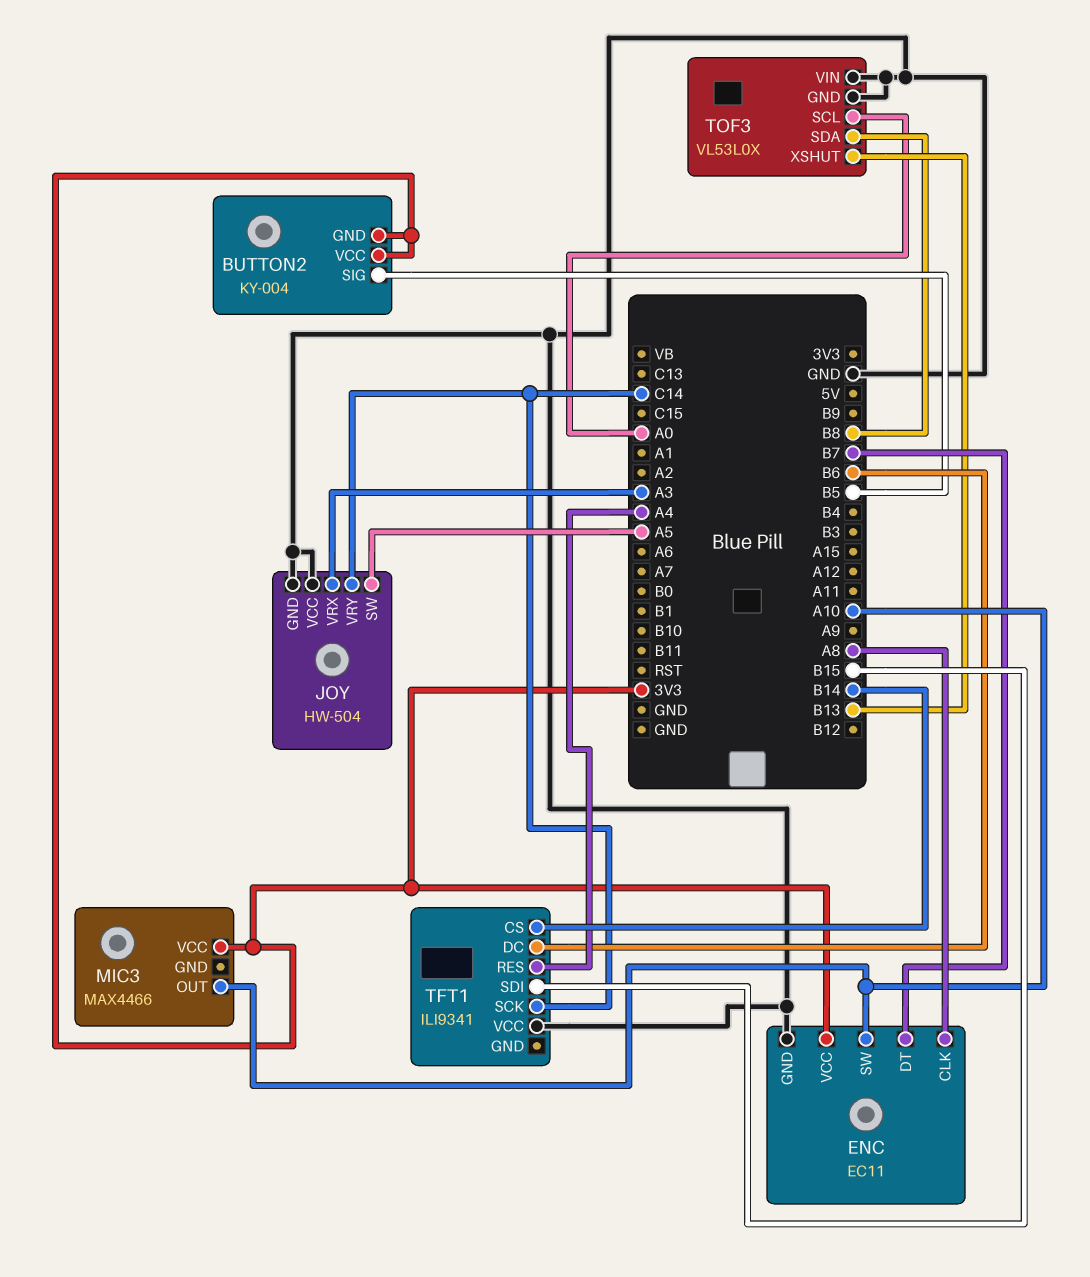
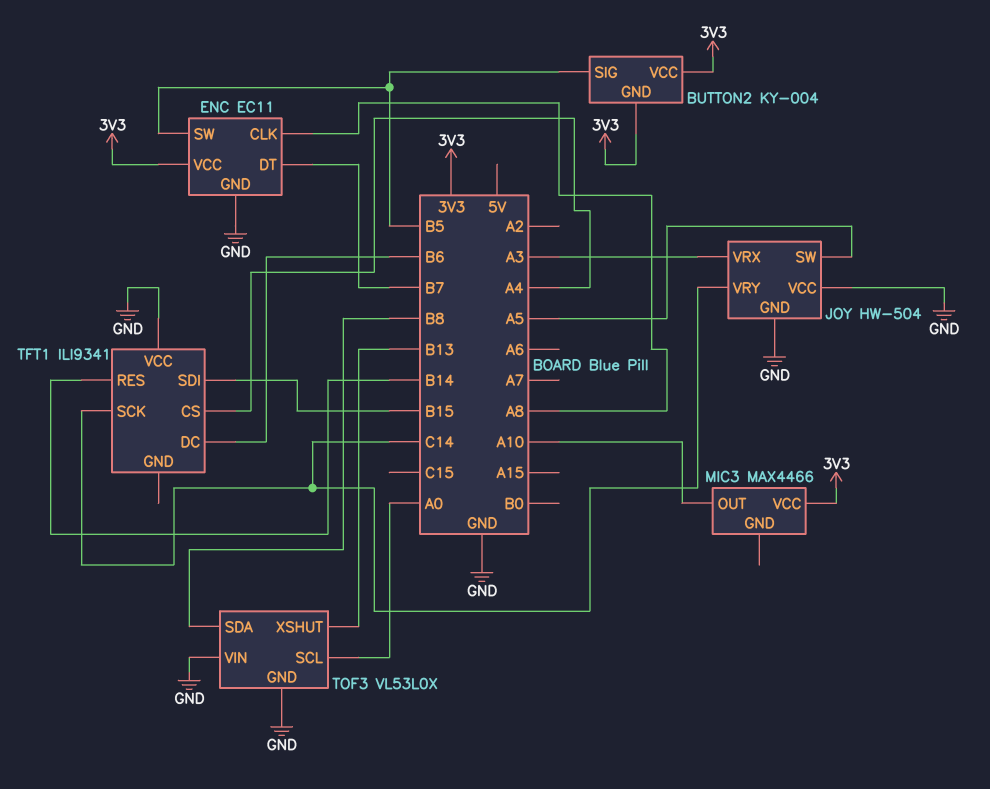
ENC pin SW: A10 -> B5
TFT1 pin CS: B14 -> A4
TFT1 pin RES: A4 -> B14

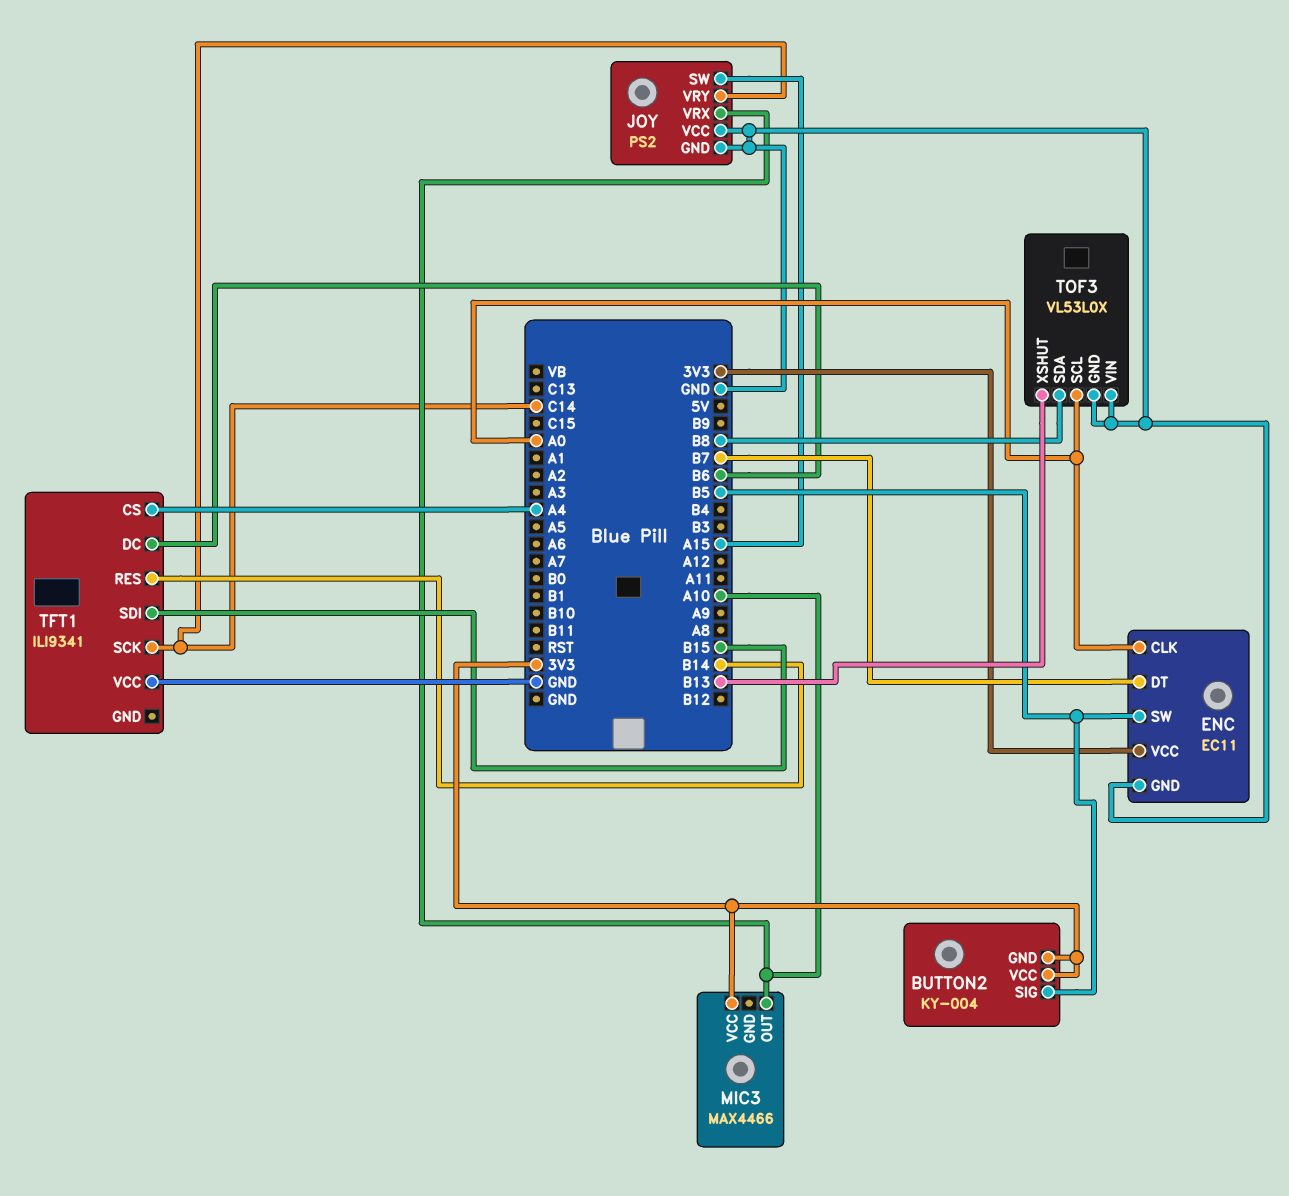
ENC pin CLK: A8 -> A0
JOY: HW-504 -> PS2
JOY pin SW: A5 -> A15
JOY pin VRX: A3 -> A10

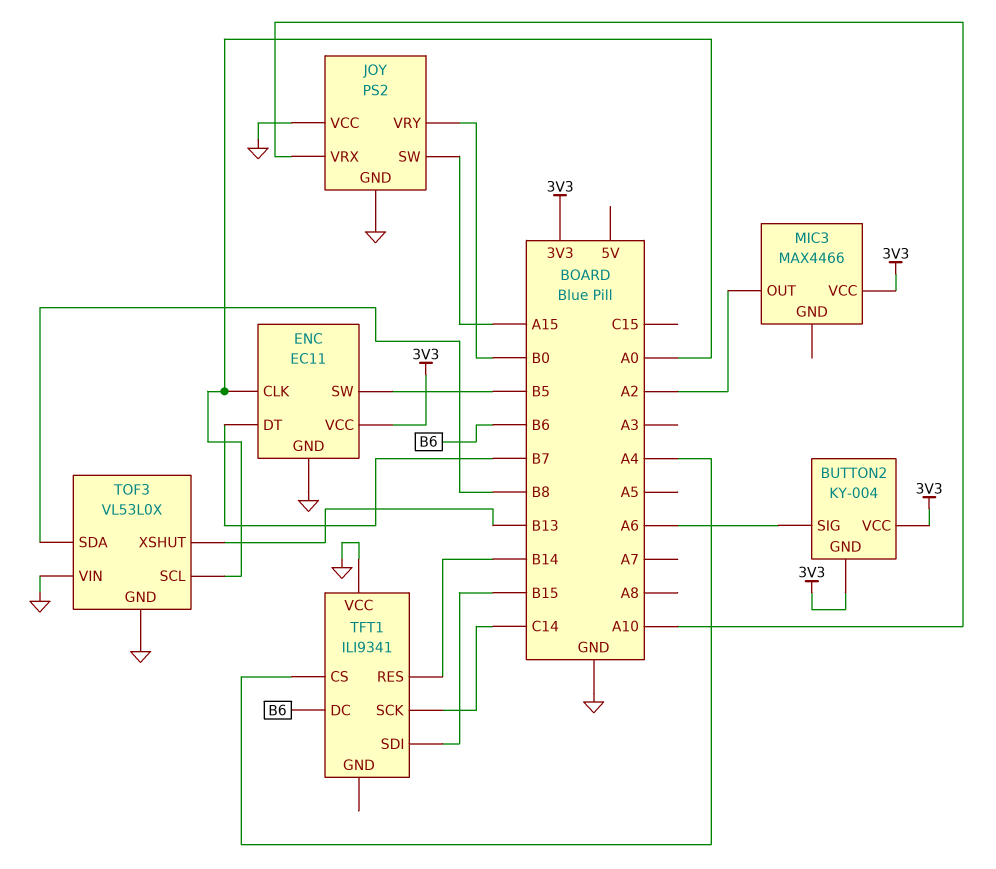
BUTTON2 pin SIG: B5 -> A6
JOY pin VRY: C14 -> B0
MIC3 pin OUT: A10 -> A2

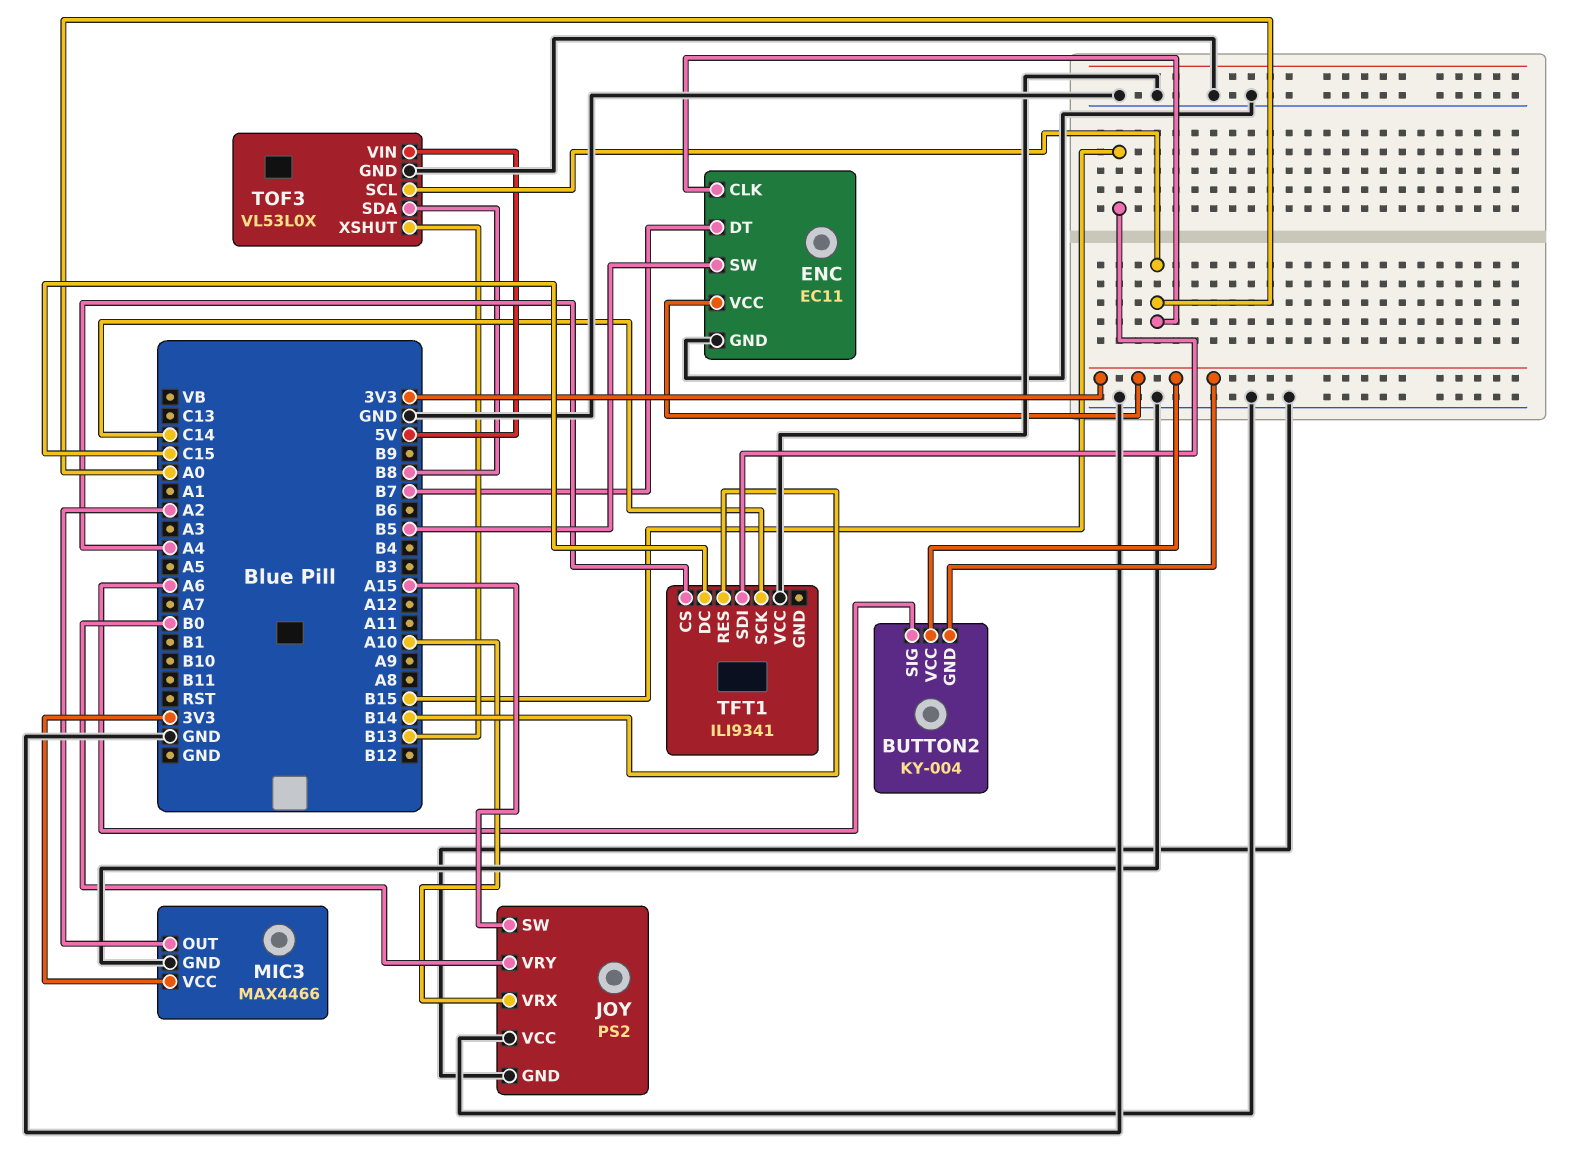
MIC3 pin GND: none -> GND
TFT1 pin DC: B6 -> C15
TOF3 pin VIN: GND -> 5V

